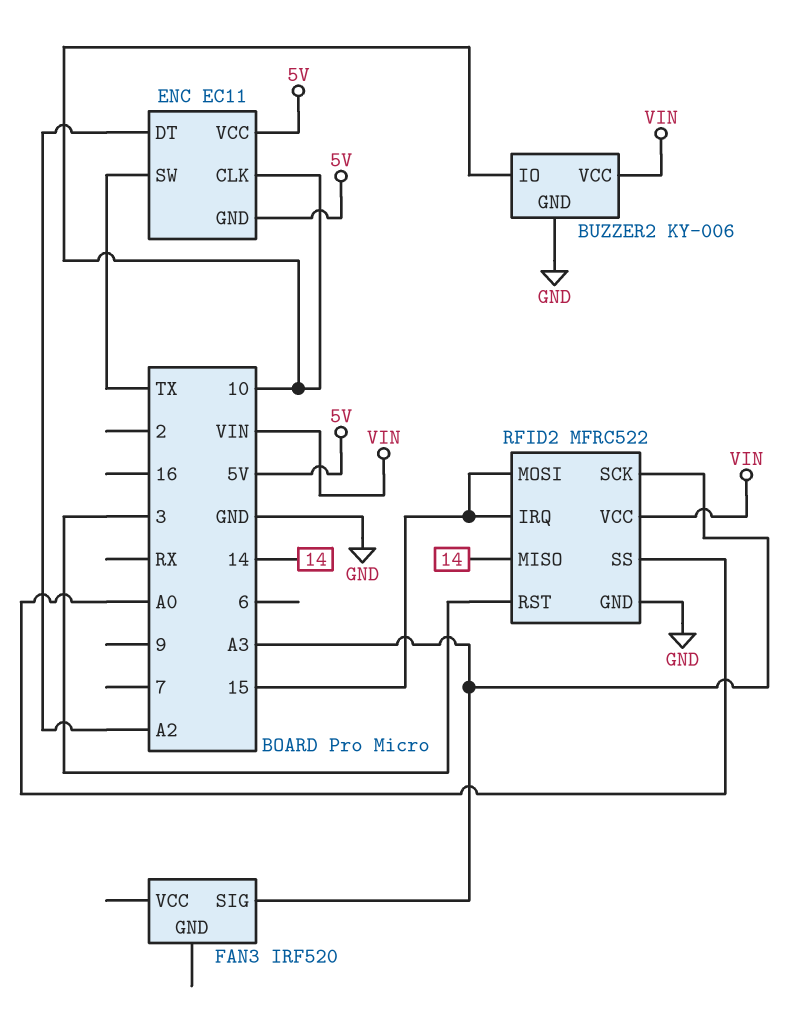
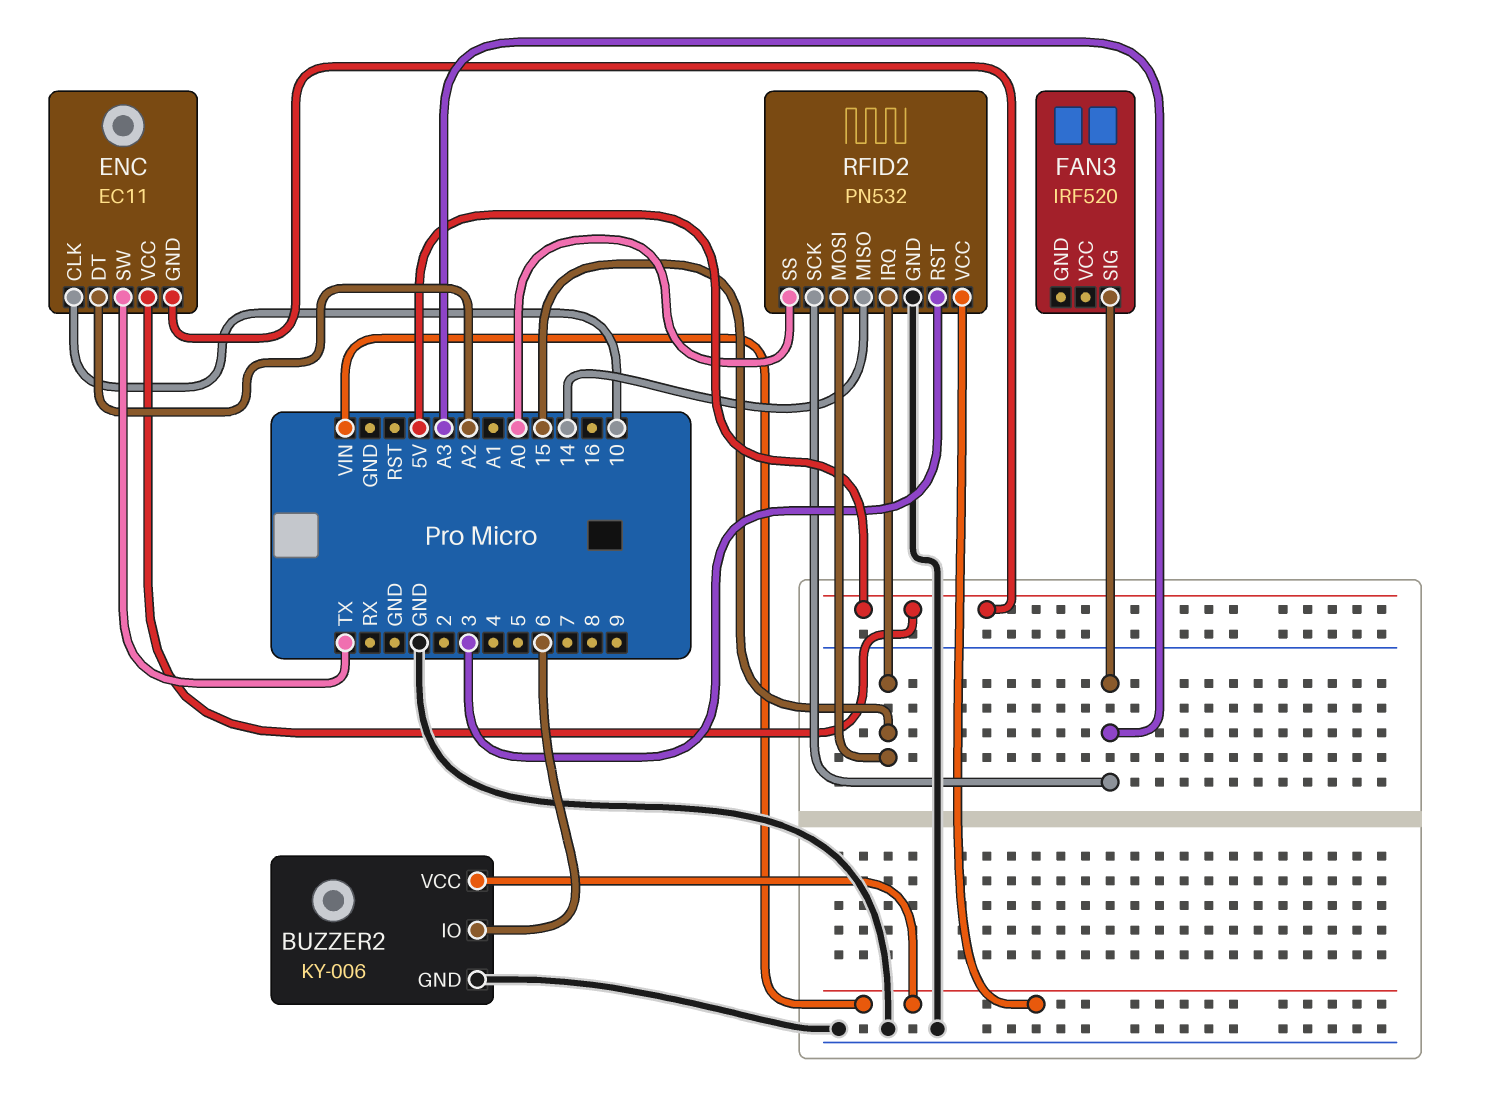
BUZZER2 pin IO: 10 -> 6
RFID2: MFRC522 -> PN532

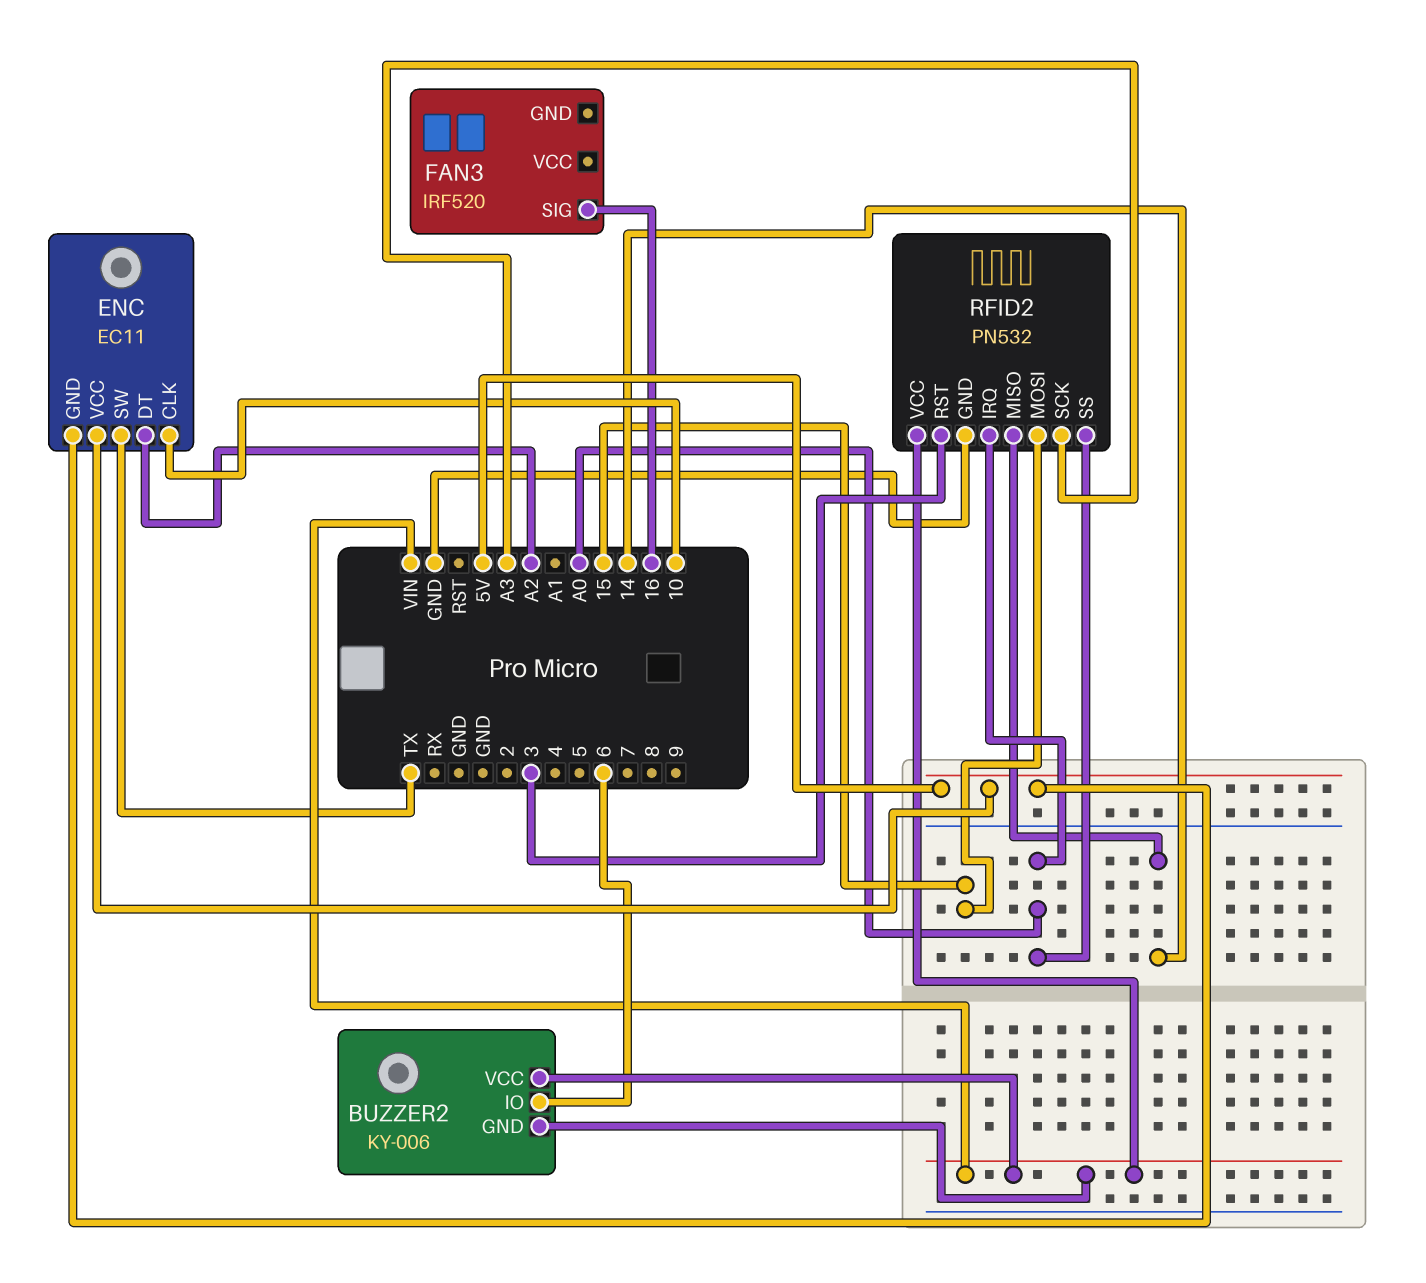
BUZZER2 pin GND: GND -> VIN
FAN3 pin SIG: A3 -> 16
RFID2 pin IRQ: 15 -> A0

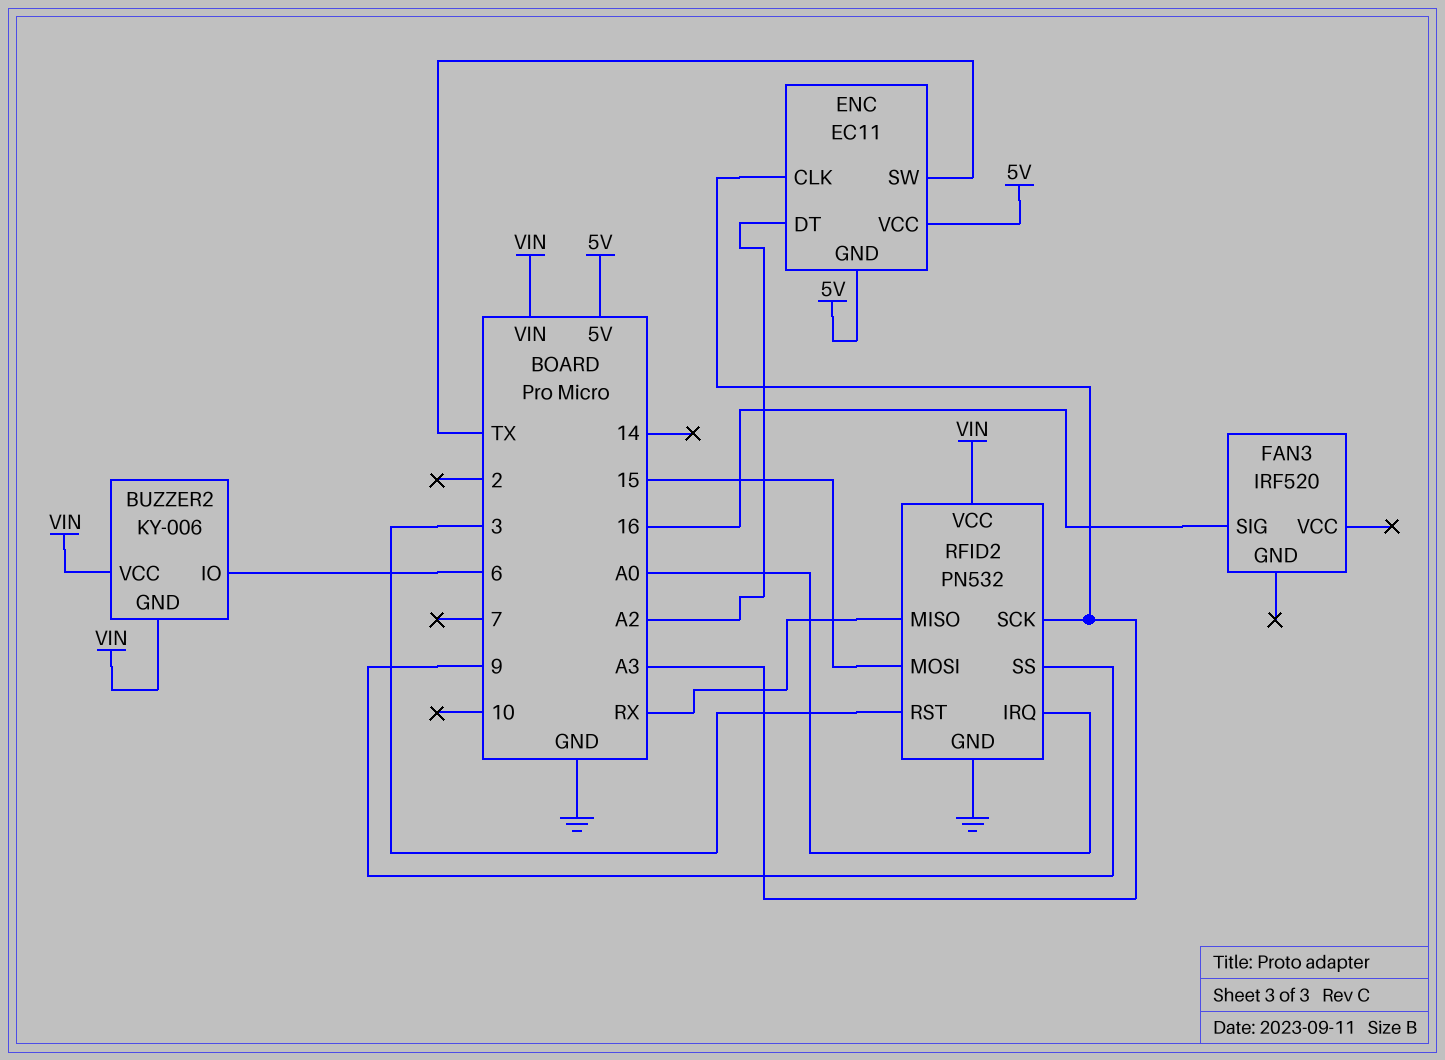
ENC pin CLK: 10 -> A3
RFID2 pin MISO: 14 -> RX
RFID2 pin SS: A0 -> 9

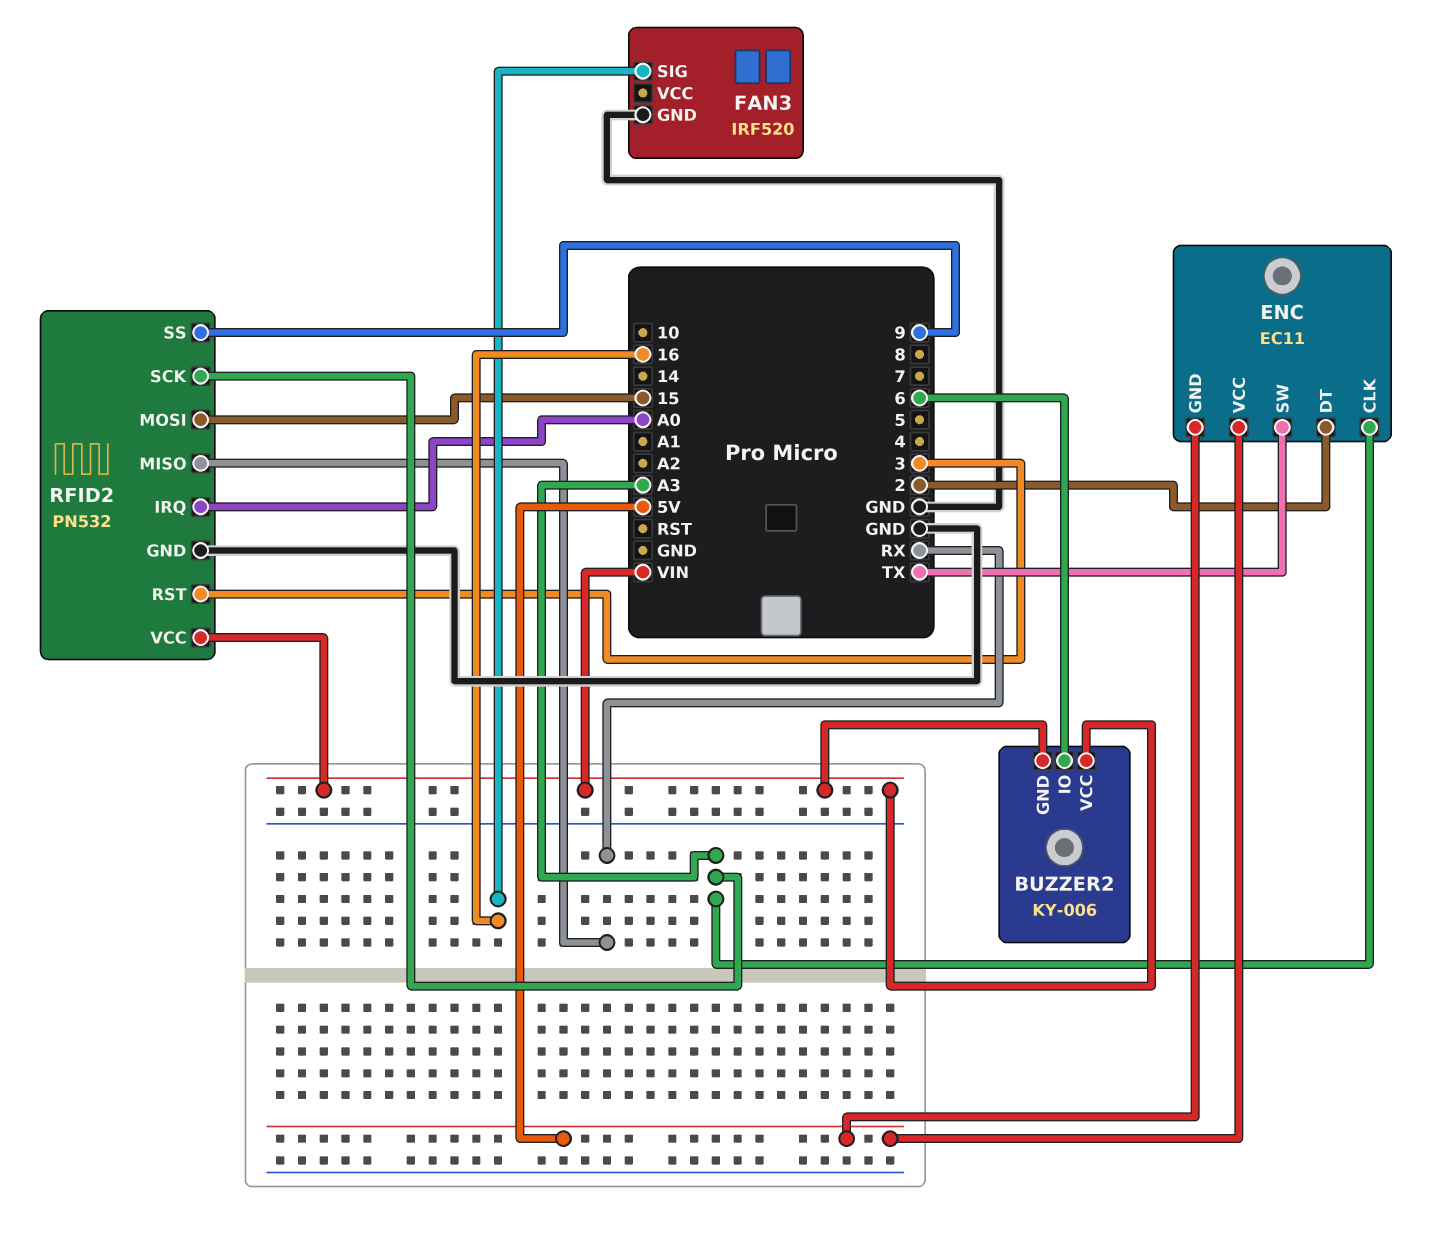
ENC pin DT: A2 -> 2
FAN3 pin GND: none -> GND

